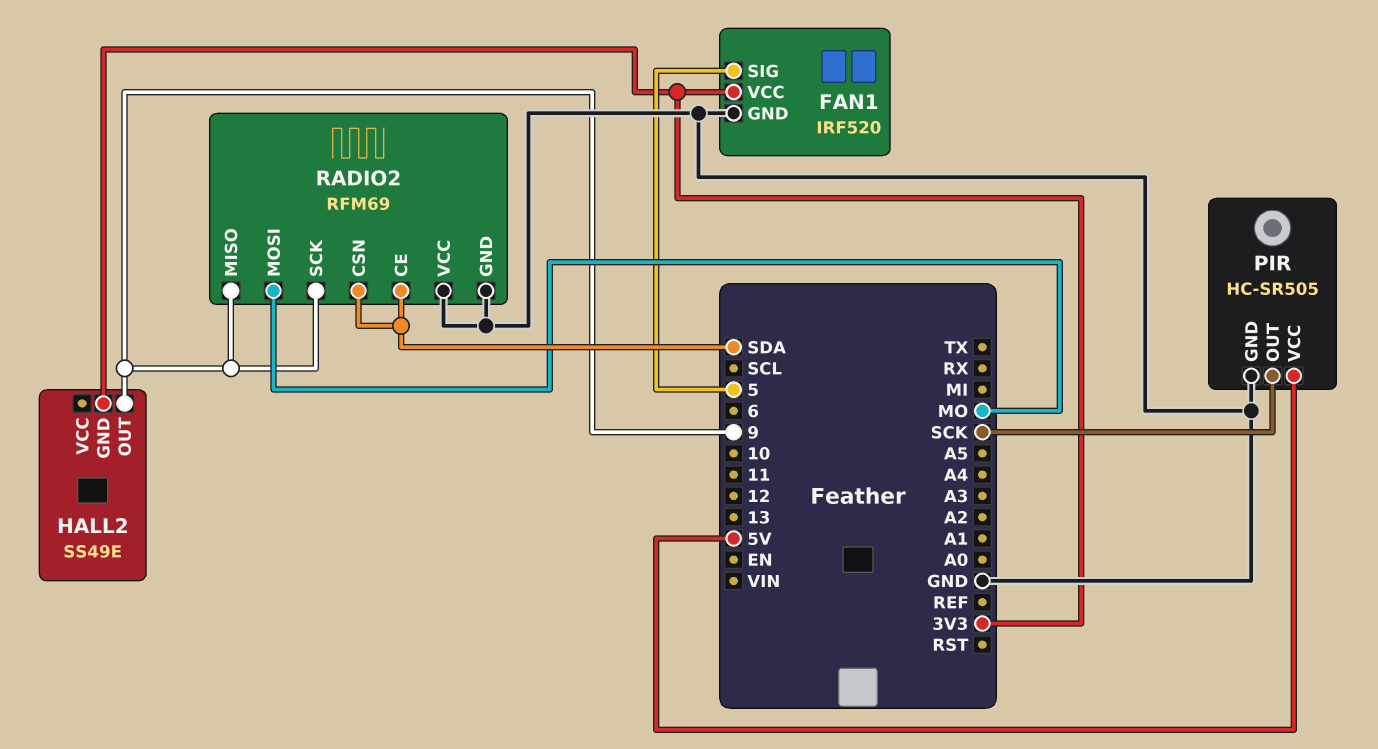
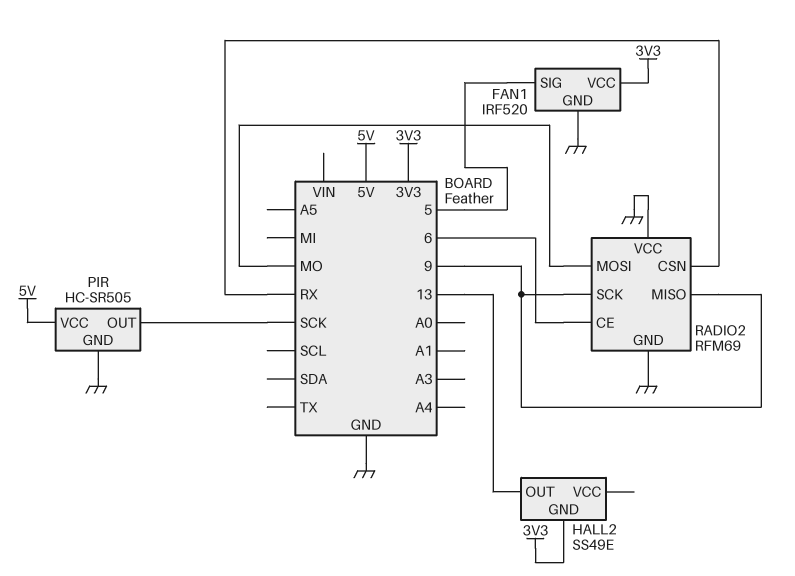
HALL2 pin OUT: 9 -> 13
RADIO2 pin CE: SDA -> 6
RADIO2 pin CSN: SDA -> RX

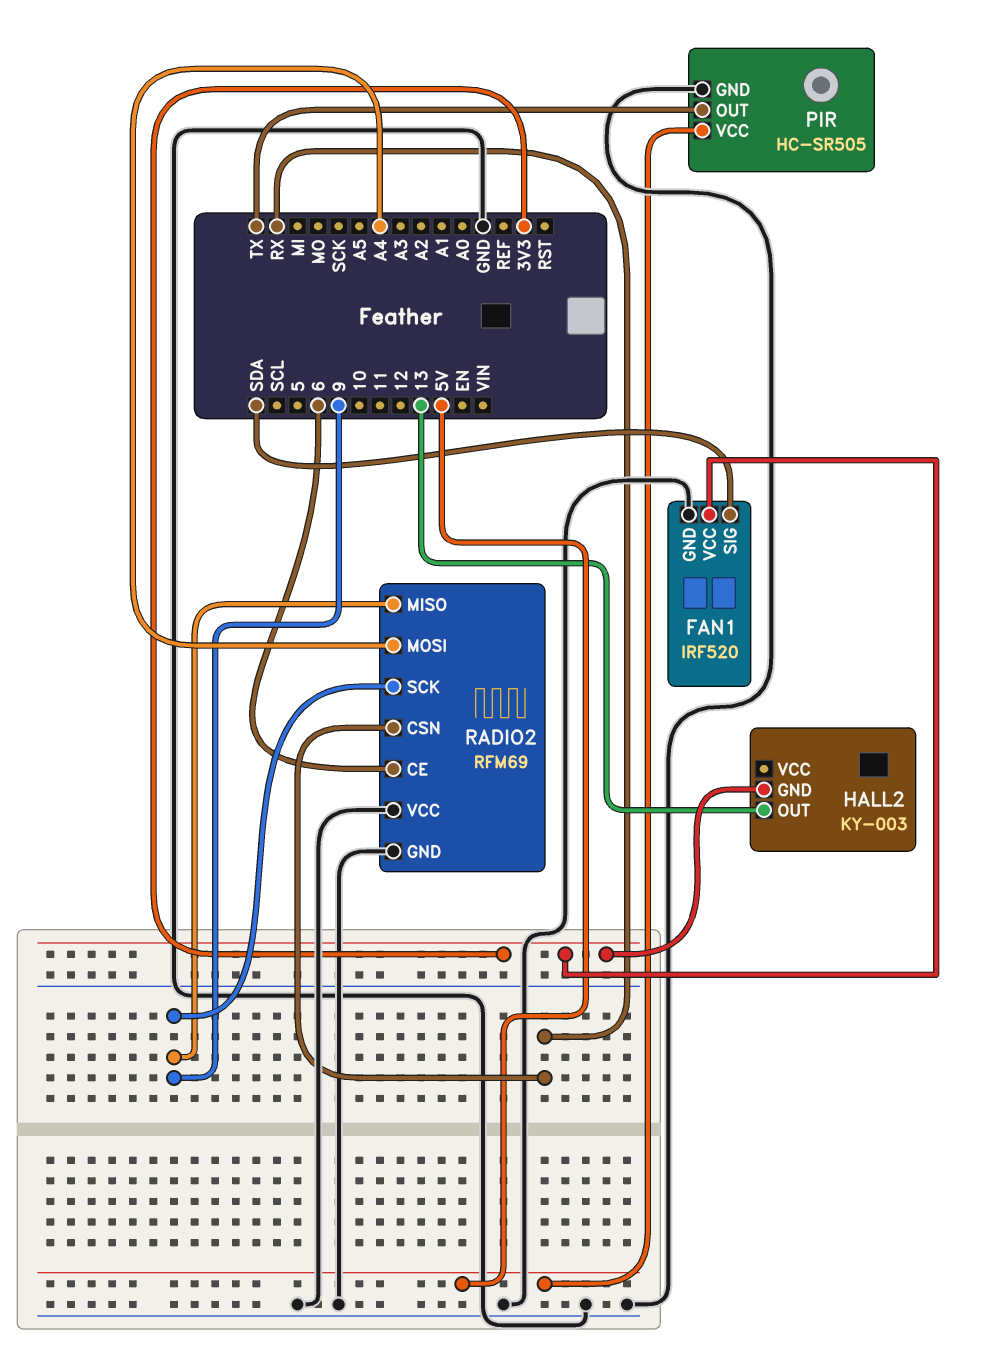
FAN1 pin SIG: 5 -> SDA
HALL2: SS49E -> KY-003
PIR pin OUT: SCK -> TX
RADIO2 pin MOSI: MO -> A4

